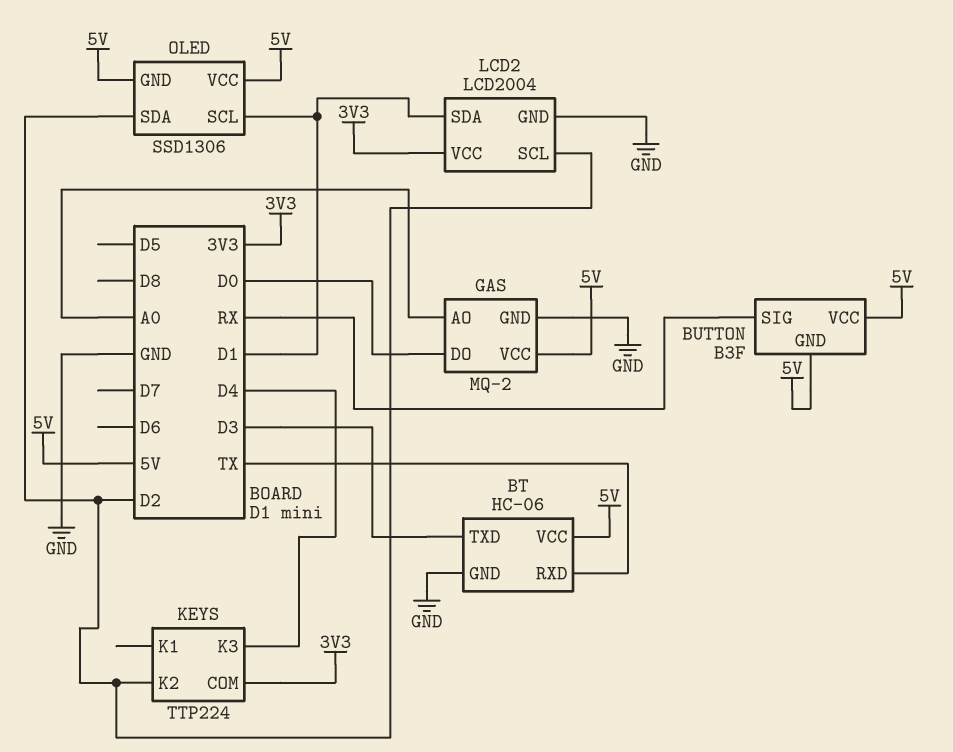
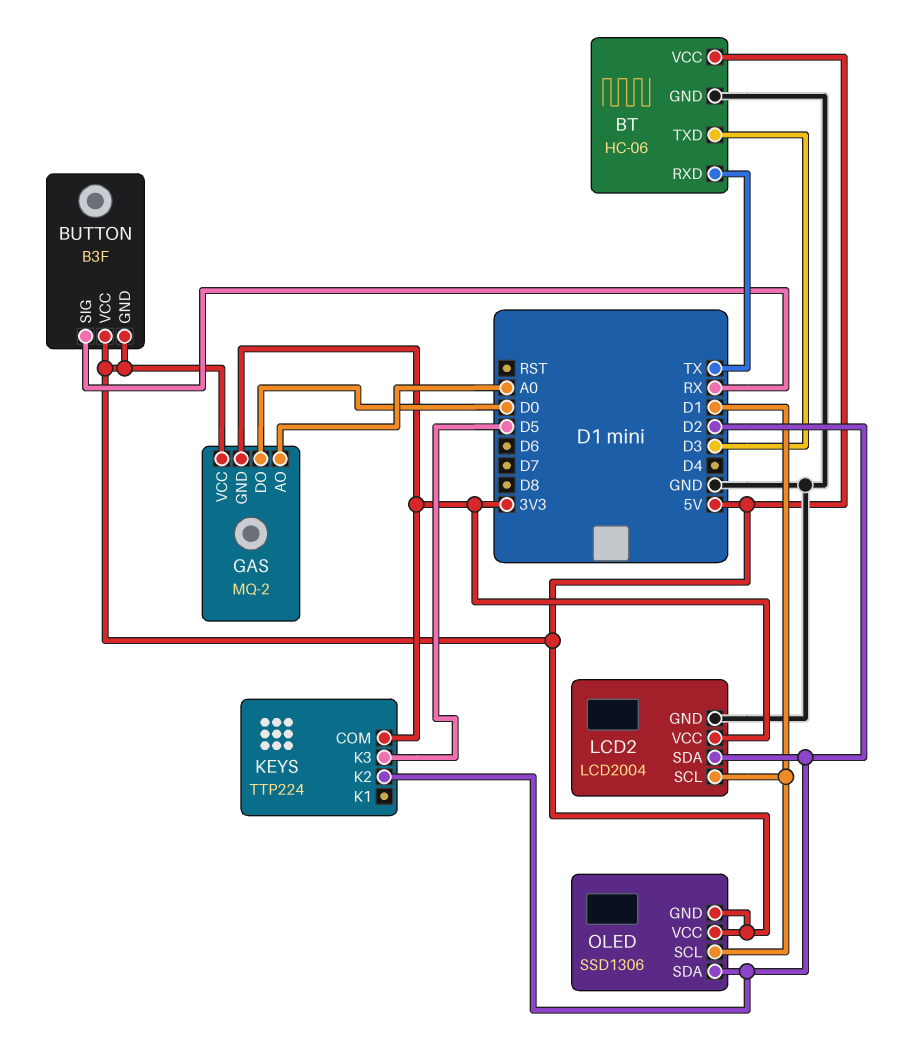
GAS pin GND: GND -> 3V3
KEYS pin K3: D4 -> D5
LCD2 pin SCL: D2 -> D1
LCD2 pin SDA: D1 -> D2

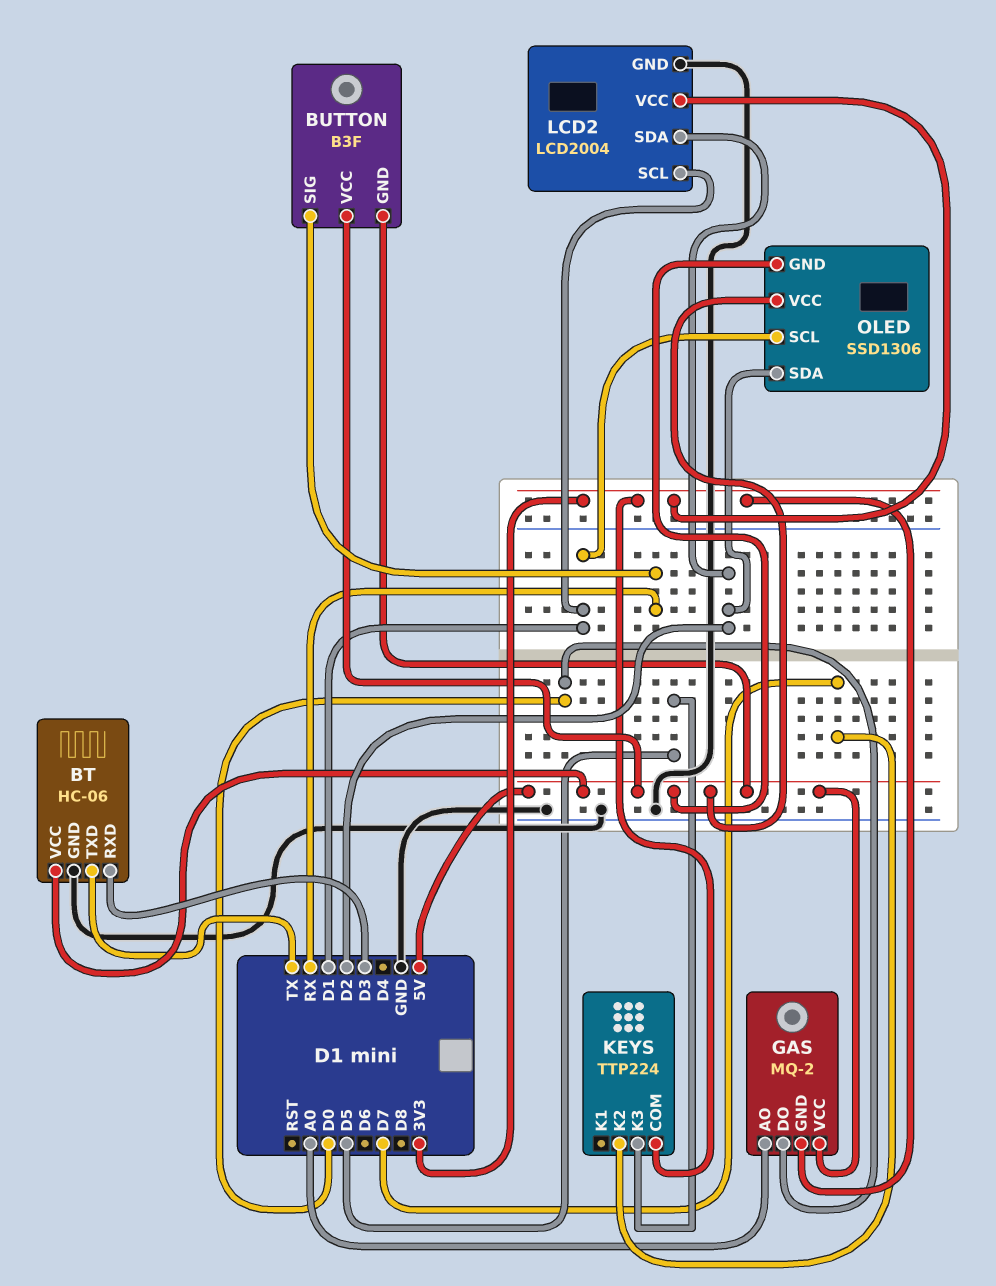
BT pin RXD: TX -> D3
BT pin TXD: D3 -> TX
KEYS pin K2: D2 -> D7

